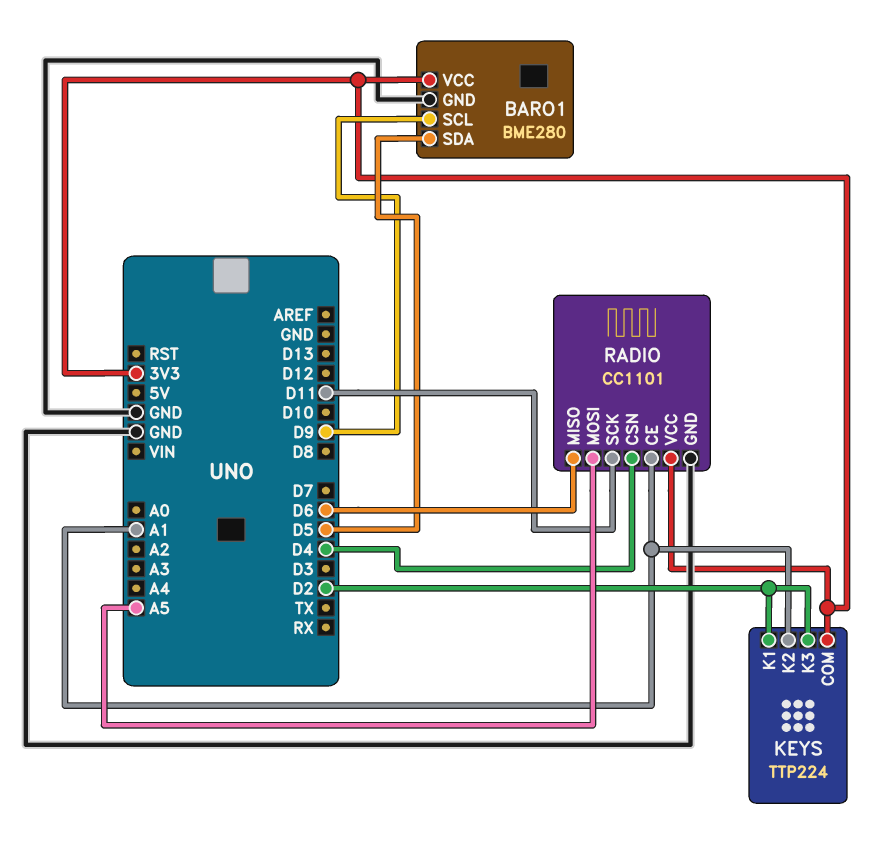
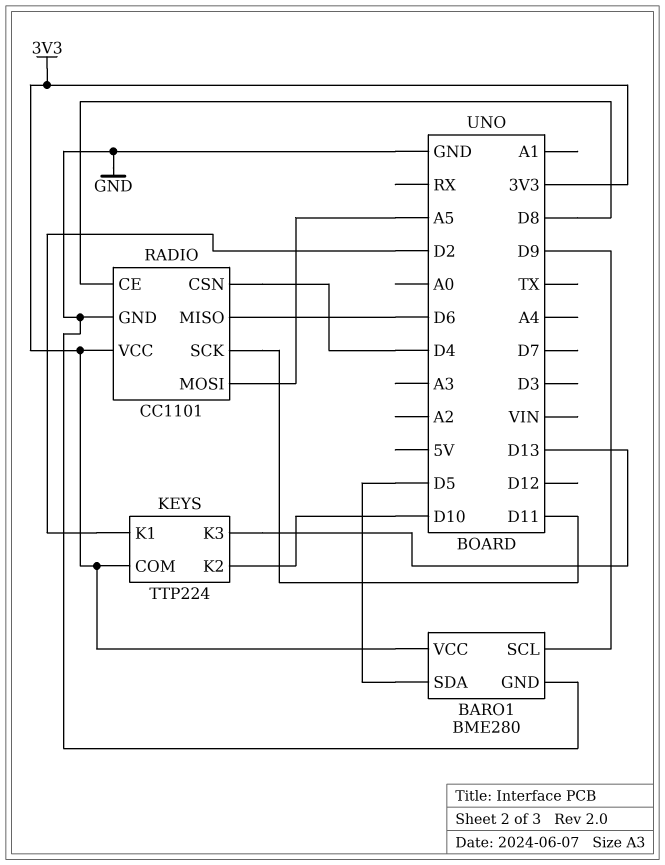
KEYS pin K2: A1 -> D10
KEYS pin K3: D2 -> D13
RADIO pin CE: A1 -> D8

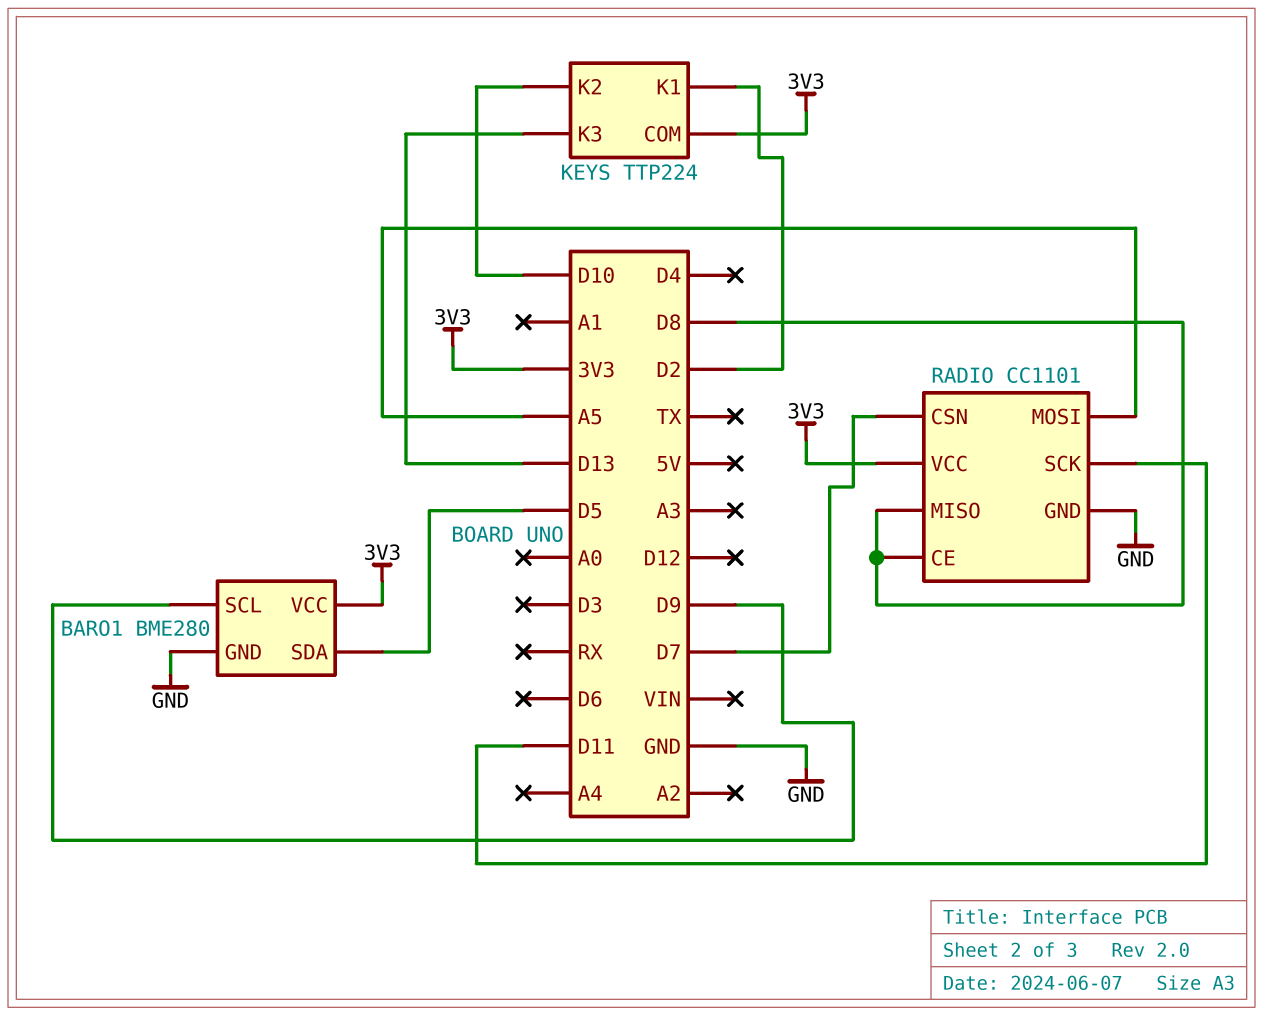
RADIO pin CSN: D4 -> D7
RADIO pin MISO: D6 -> D8

